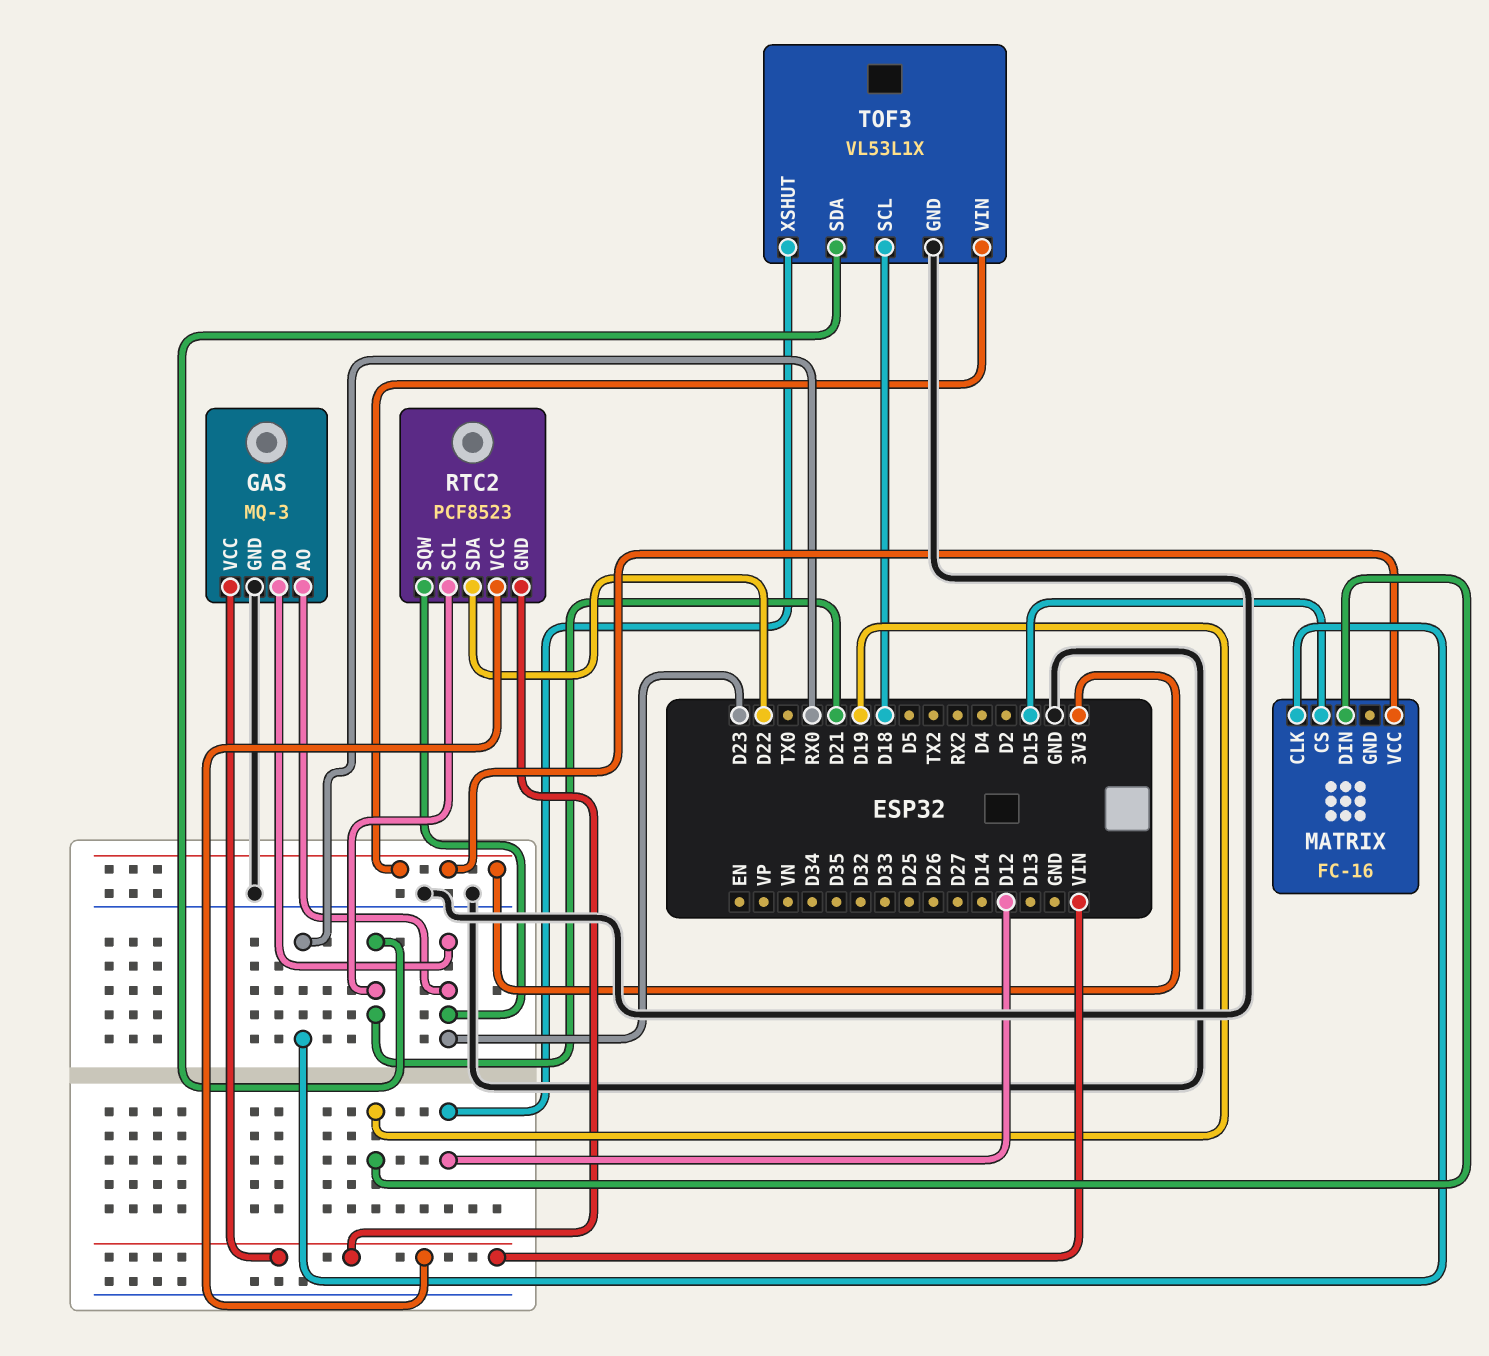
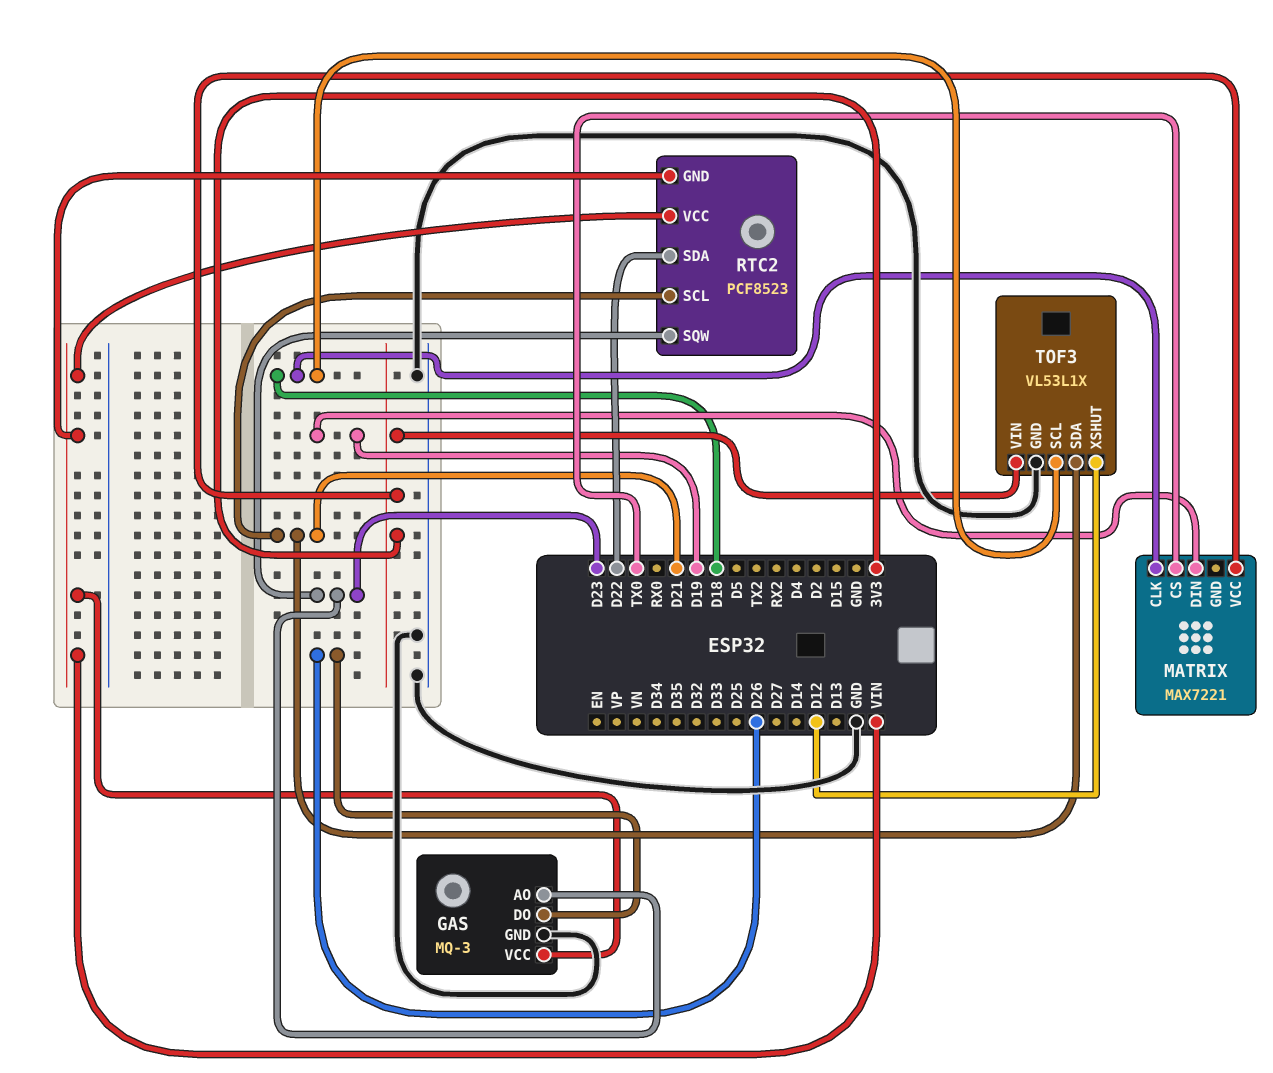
GAS pin DO: D23 -> D26
MATRIX: FC-16 -> MAX7221
MATRIX pin CLK: RX0 -> D18
MATRIX pin CS: D15 -> TX0

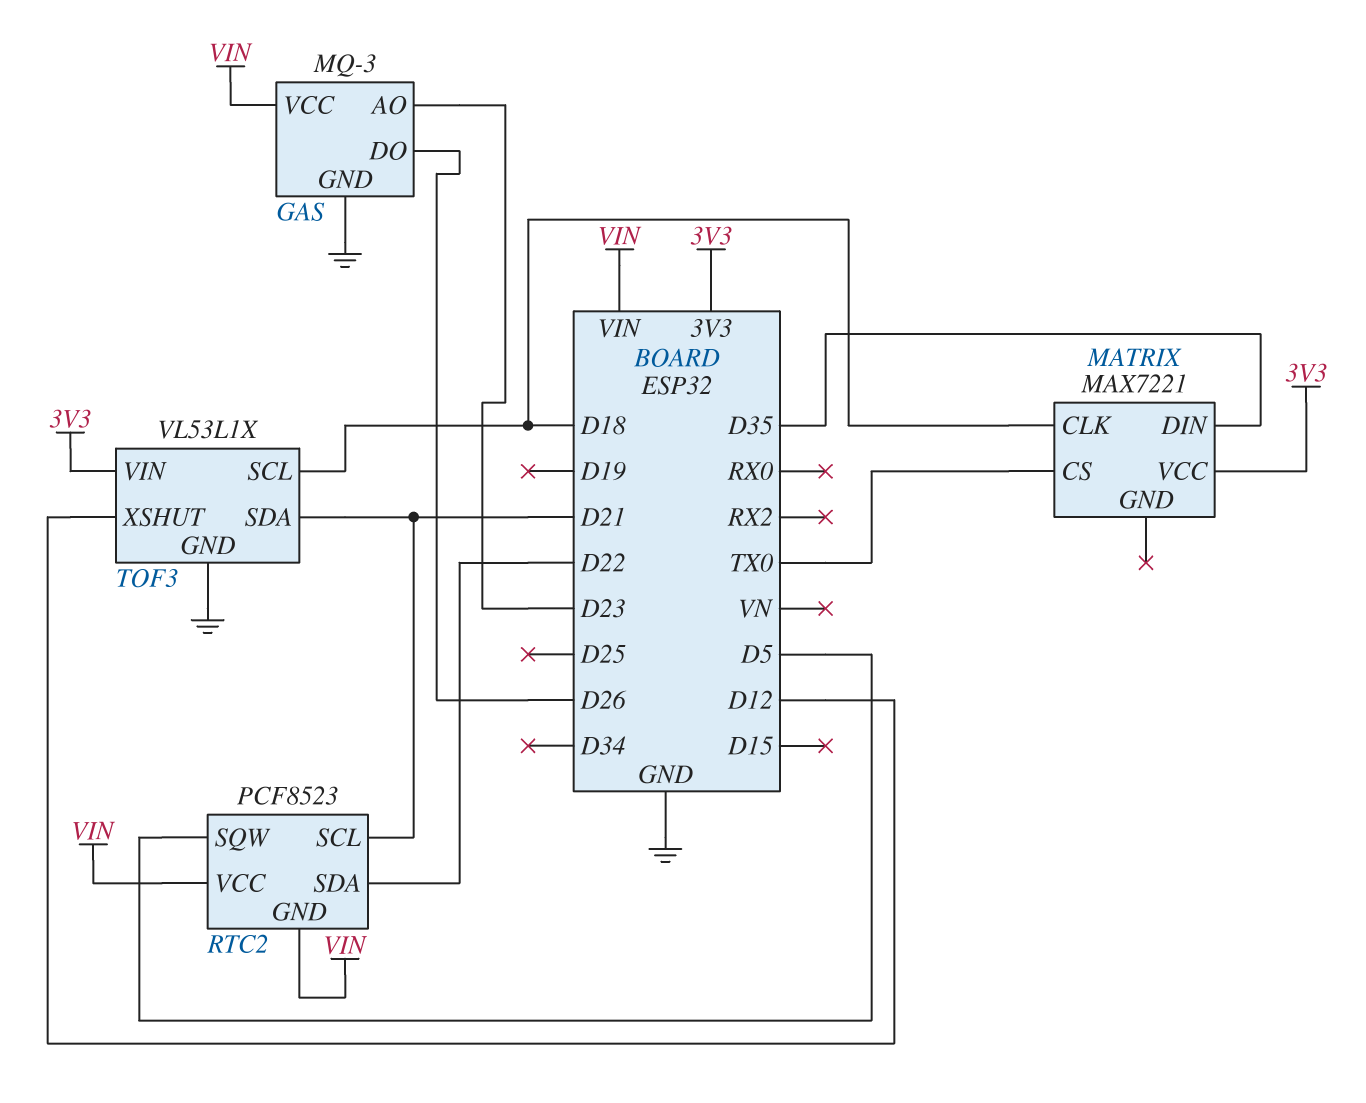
MATRIX pin DIN: D19 -> D35
RTC2 pin SQW: D23 -> D5

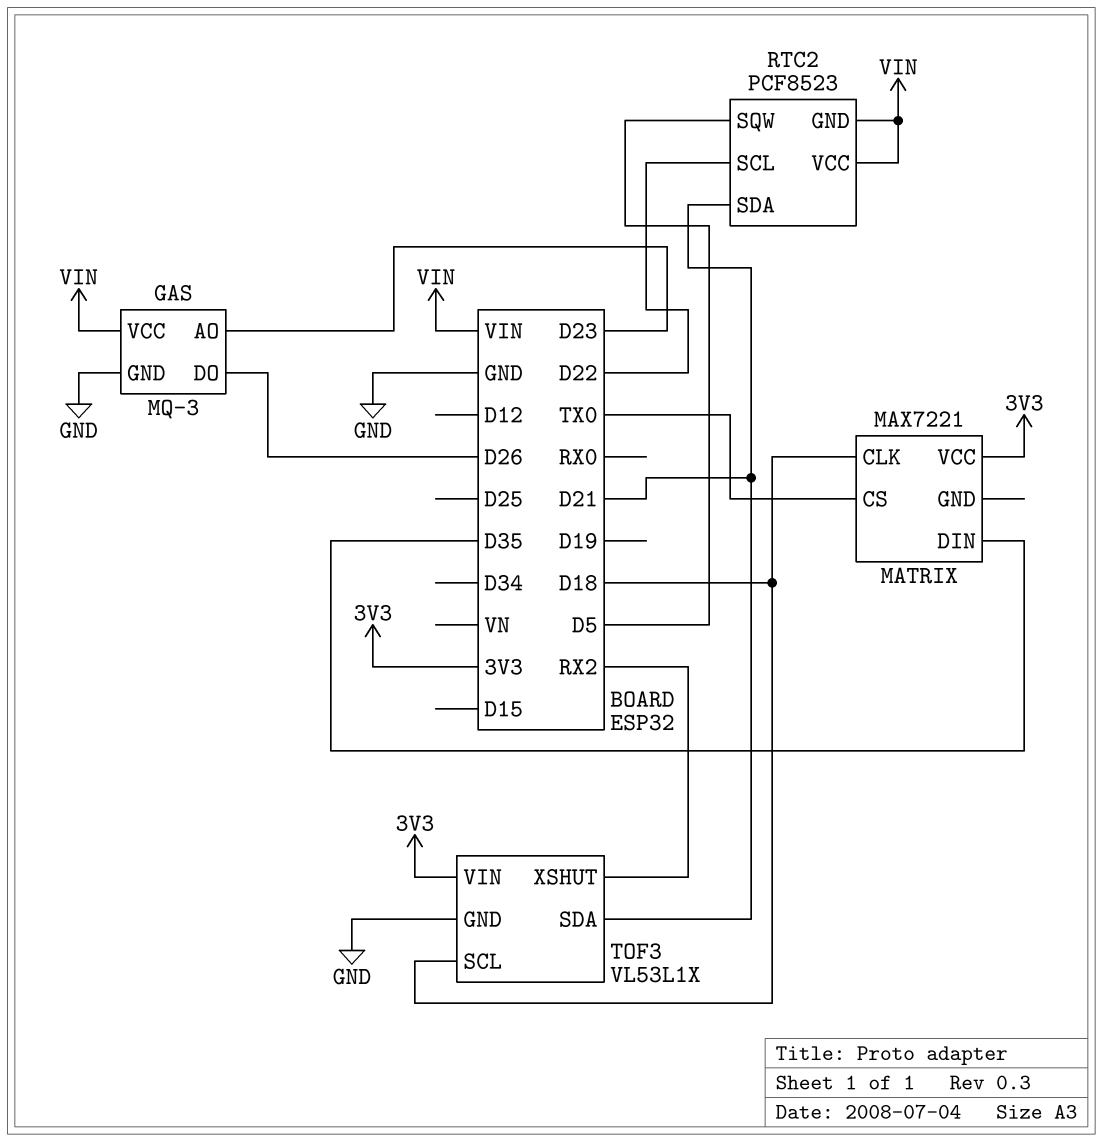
RTC2 pin SCL: D21 -> D22
RTC2 pin SDA: D22 -> D21
TOF3 pin XSHUT: D12 -> RX2

